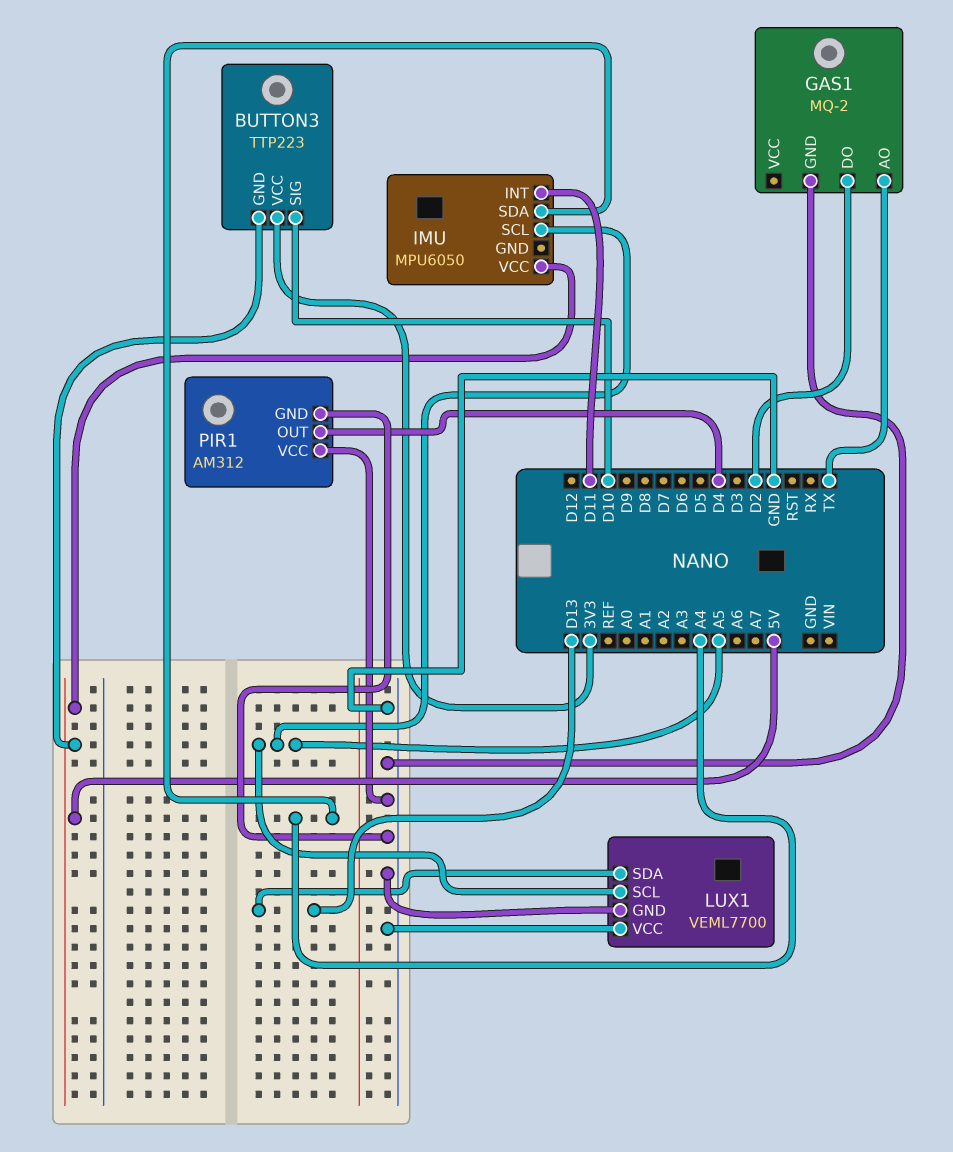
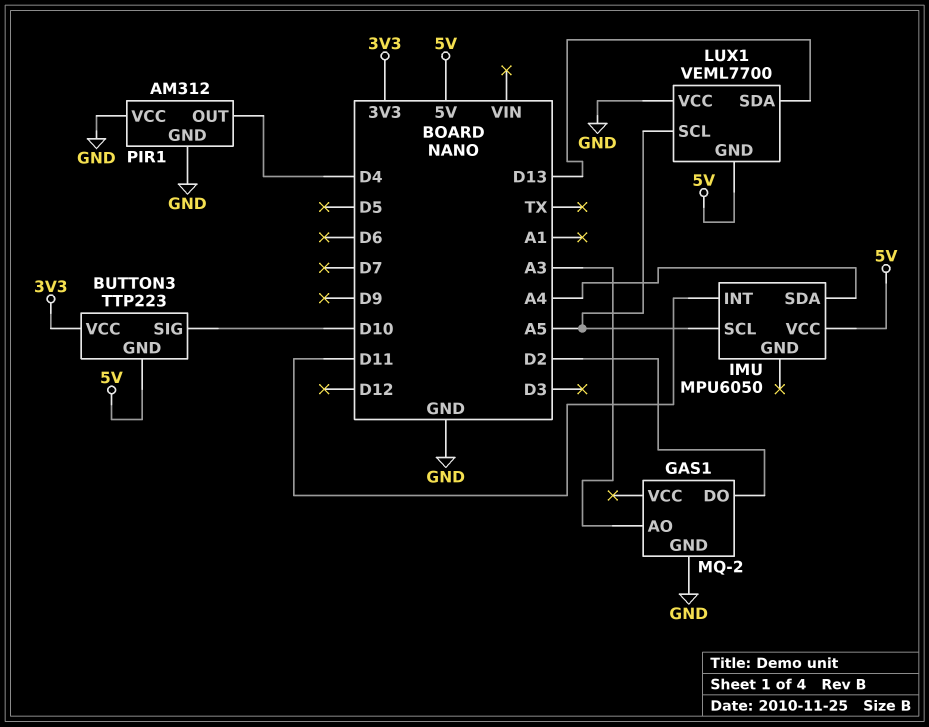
GAS1 pin AO: TX -> A3
LUX1 pin GND: GND -> 5V

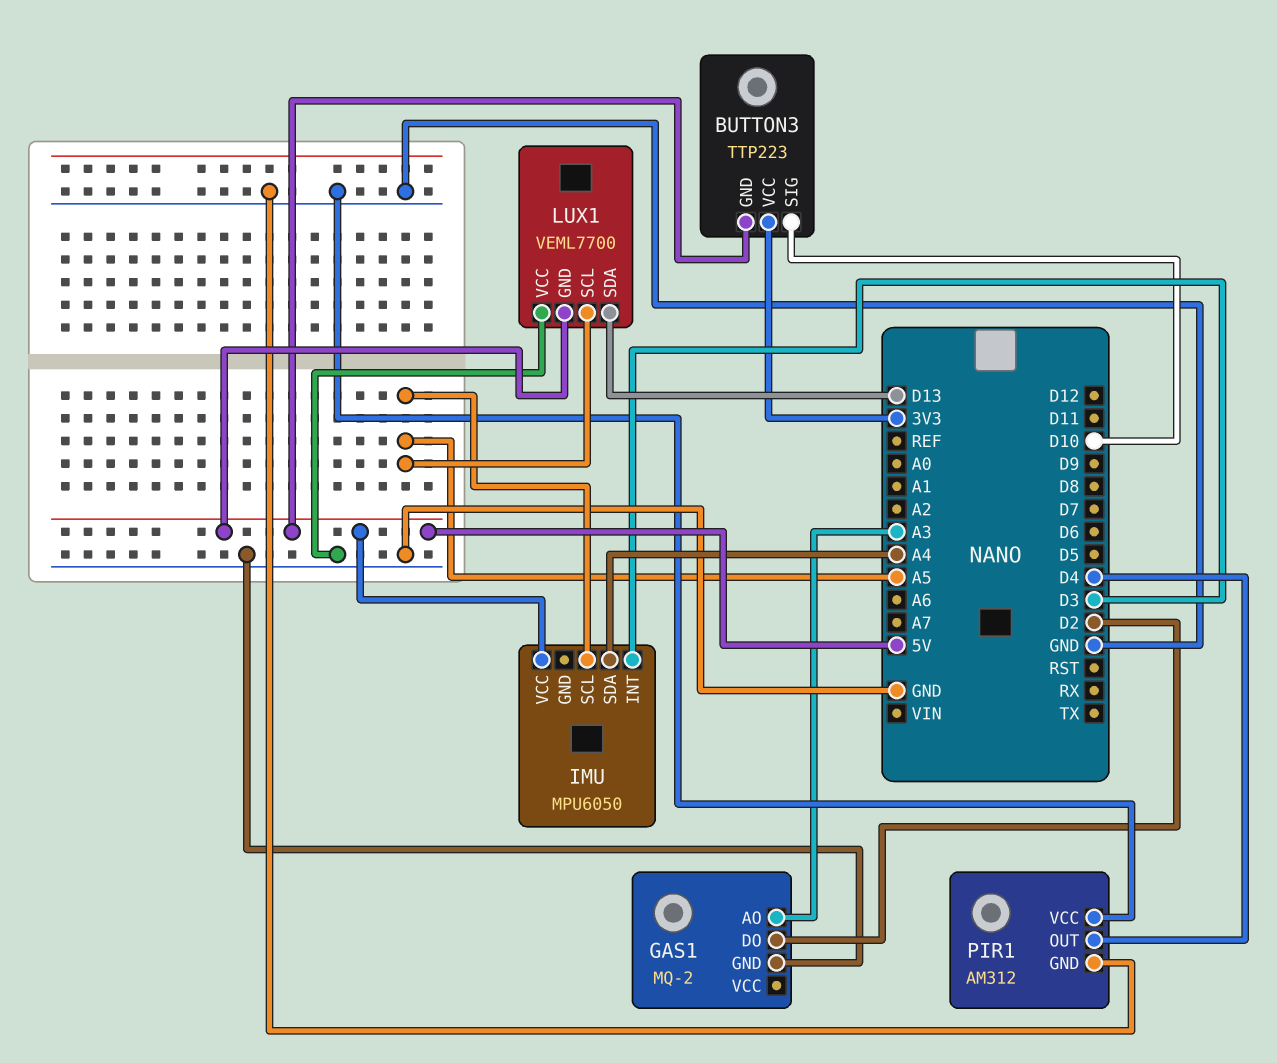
IMU pin INT: D11 -> D3

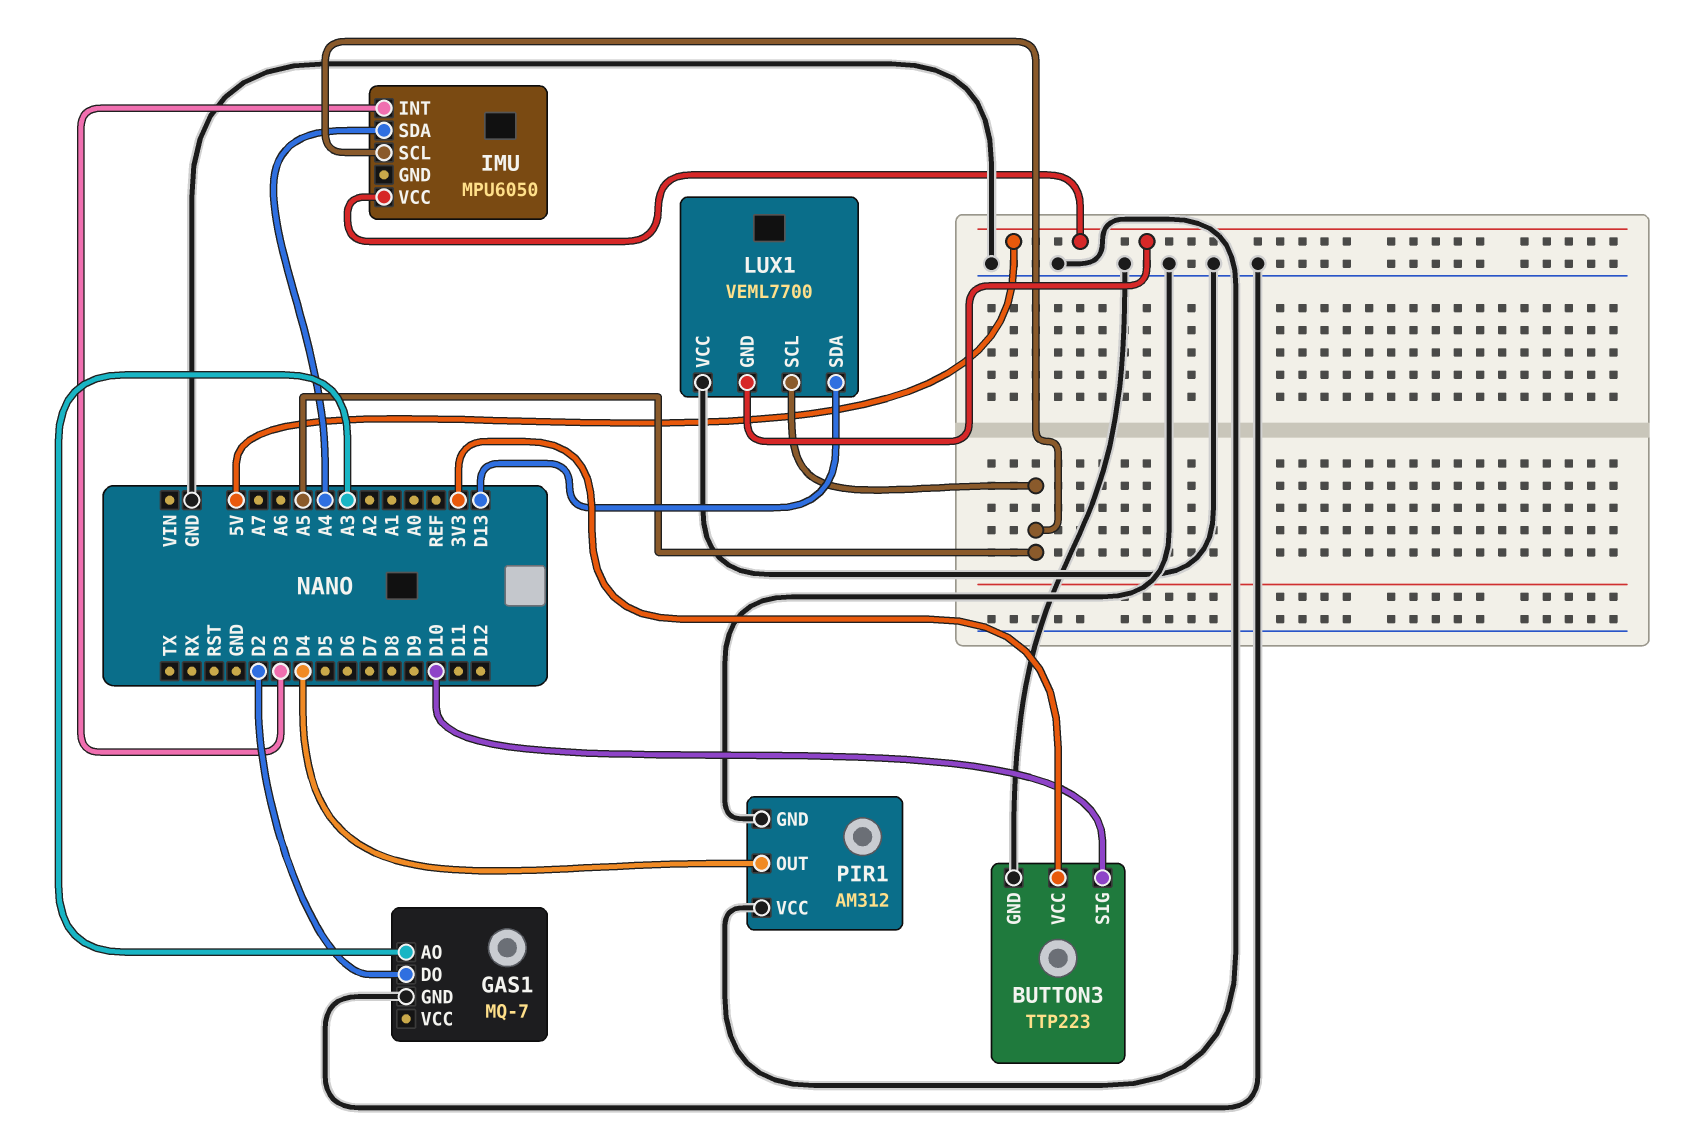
BUTTON3 pin GND: 5V -> GND
GAS1: MQ-2 -> MQ-7

